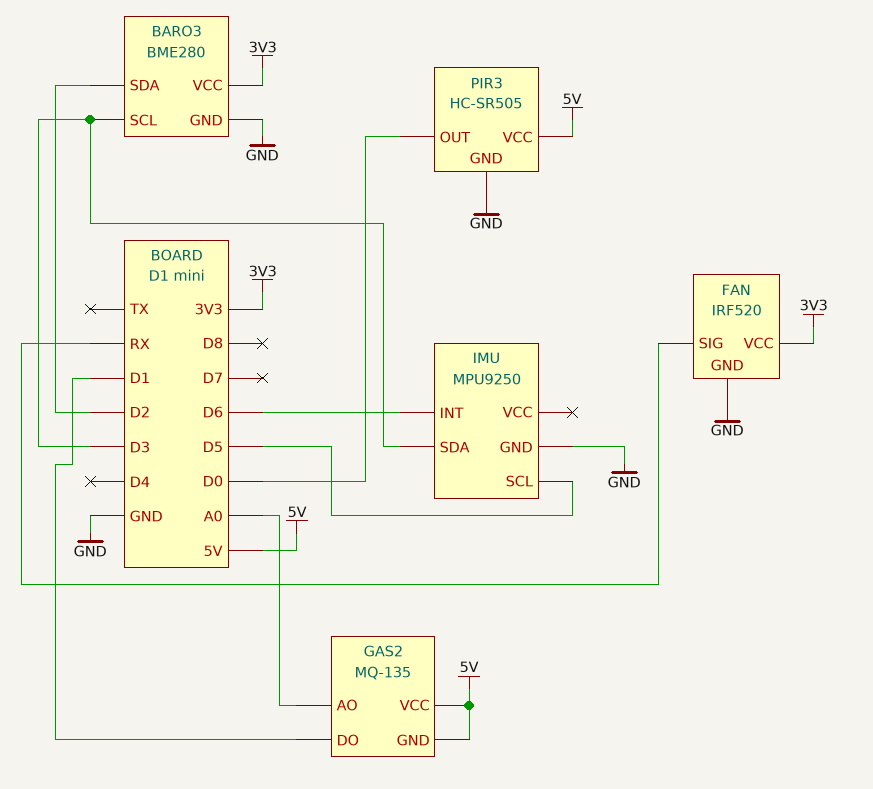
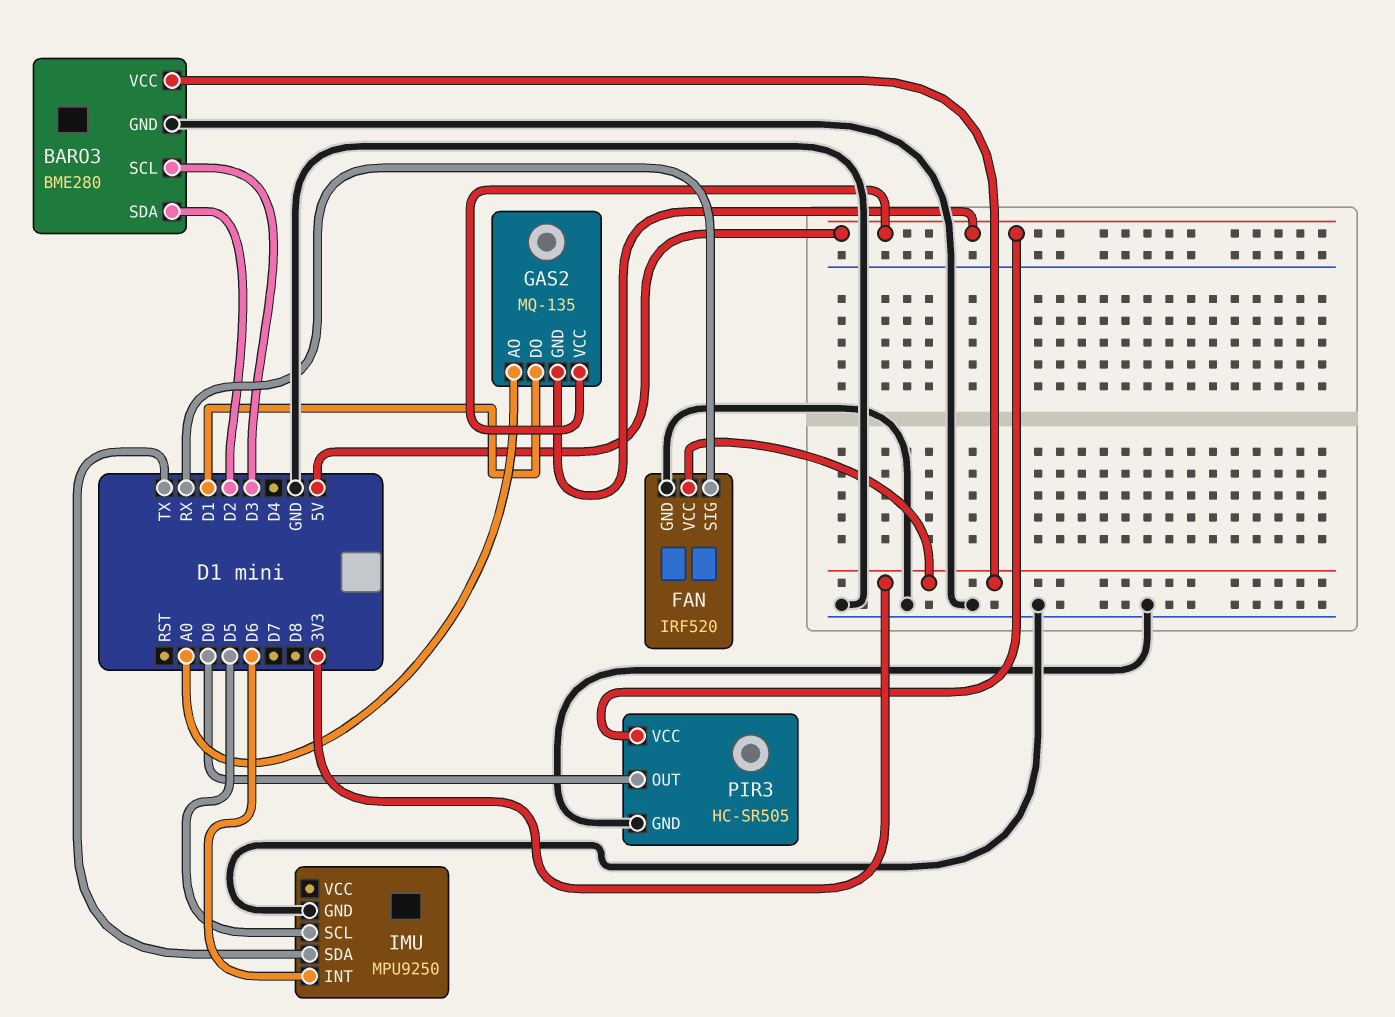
IMU pin SDA: D3 -> TX

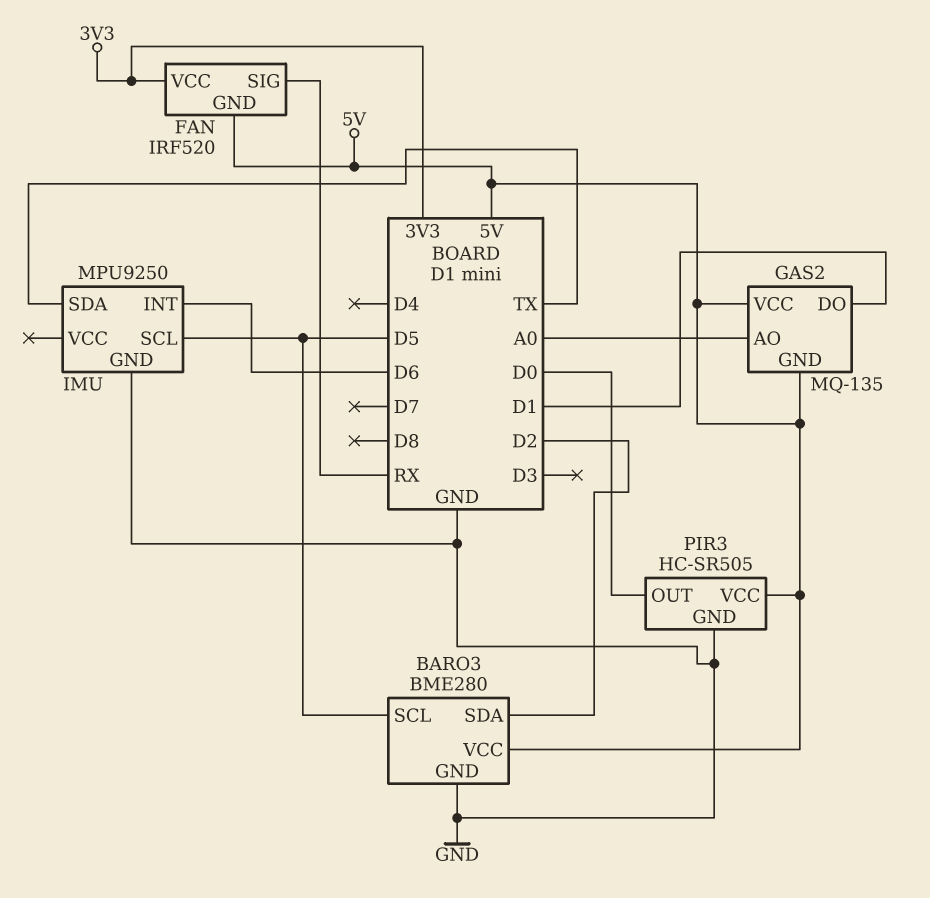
BARO3 pin SCL: D3 -> D5
BARO3 pin VCC: 3V3 -> 5V
FAN pin GND: GND -> 5V

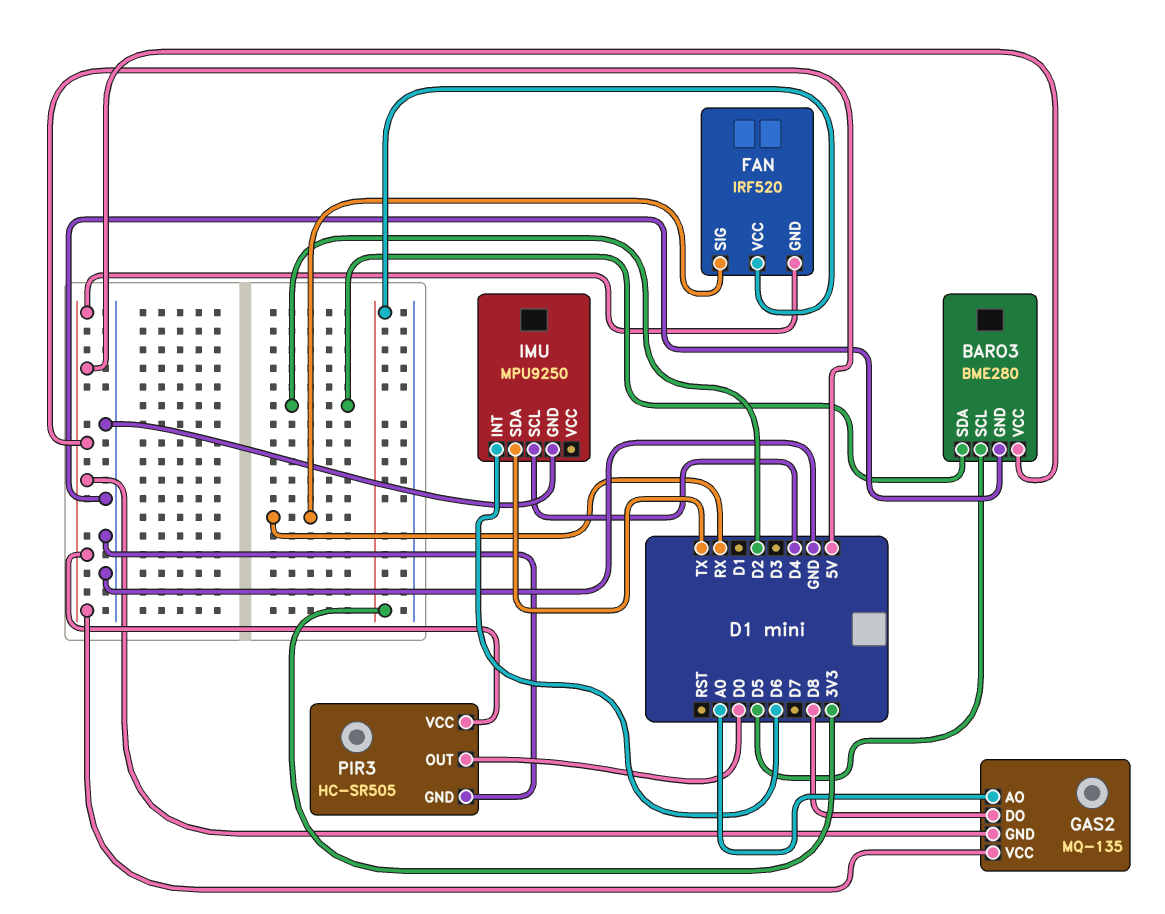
GAS2 pin DO: D1 -> D8
IMU pin SCL: D5 -> D4

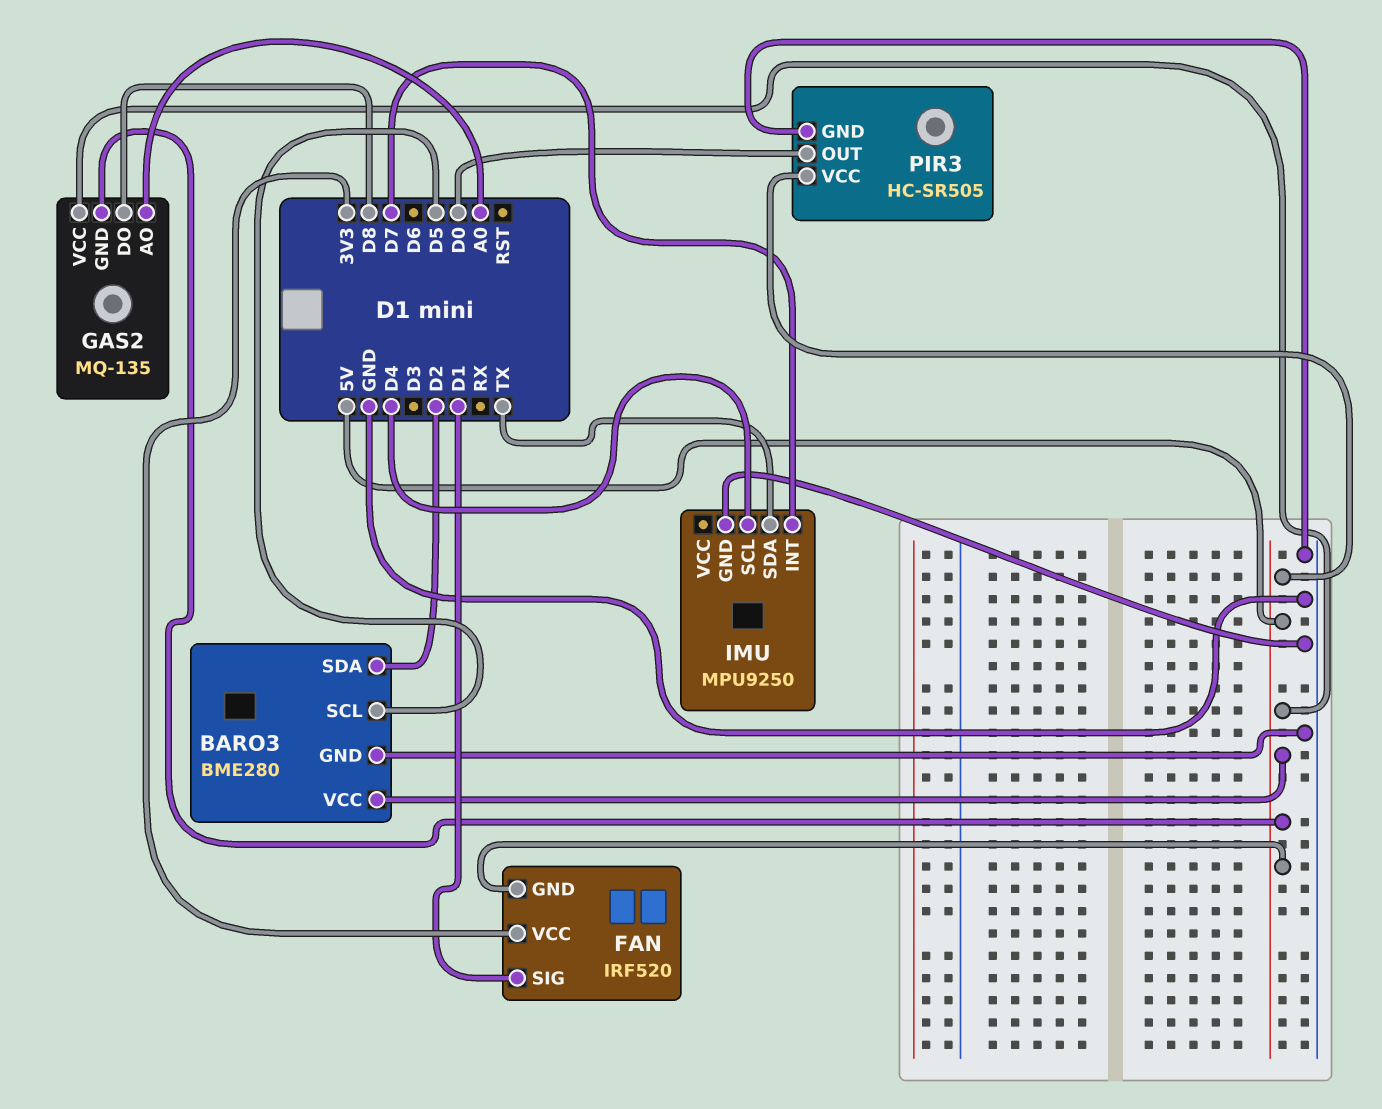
FAN pin SIG: RX -> D1
IMU pin INT: D6 -> D7

